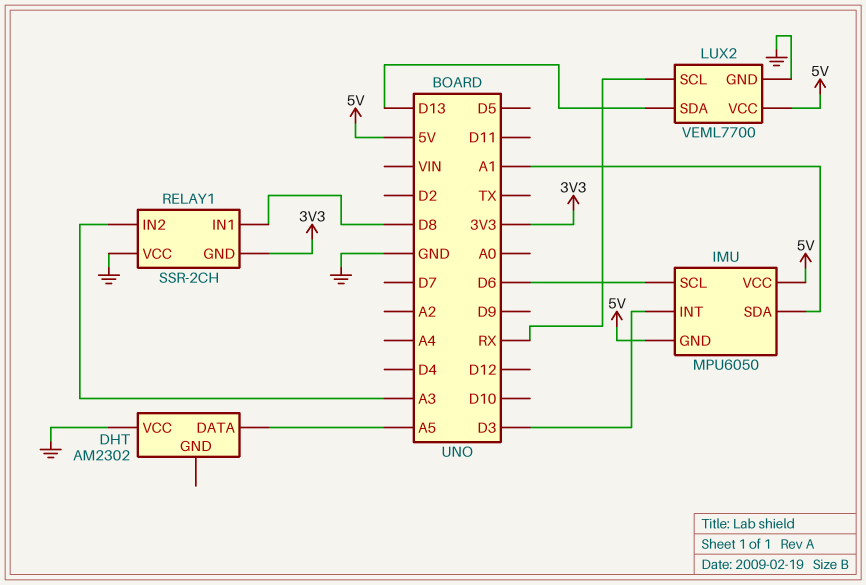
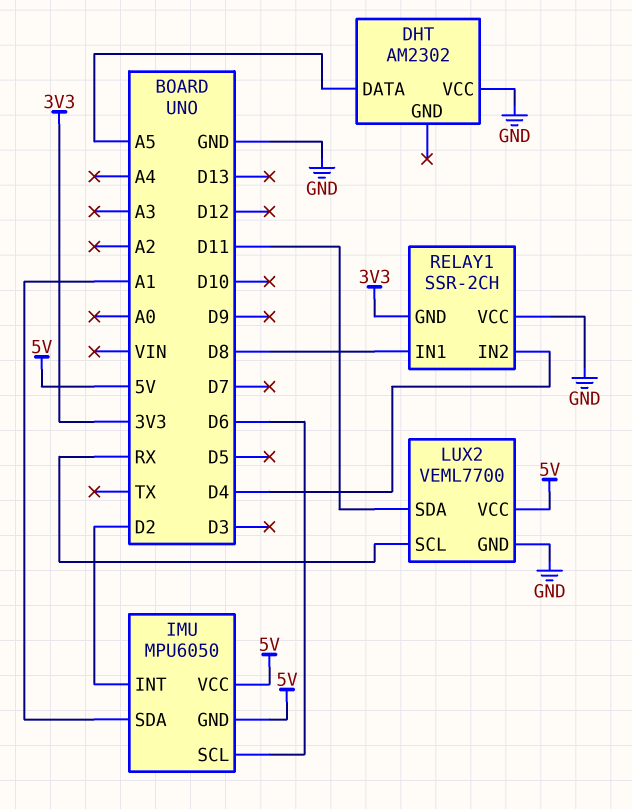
IMU pin INT: D3 -> D2
LUX2 pin SDA: D13 -> D11
RELAY1 pin IN2: A3 -> D4

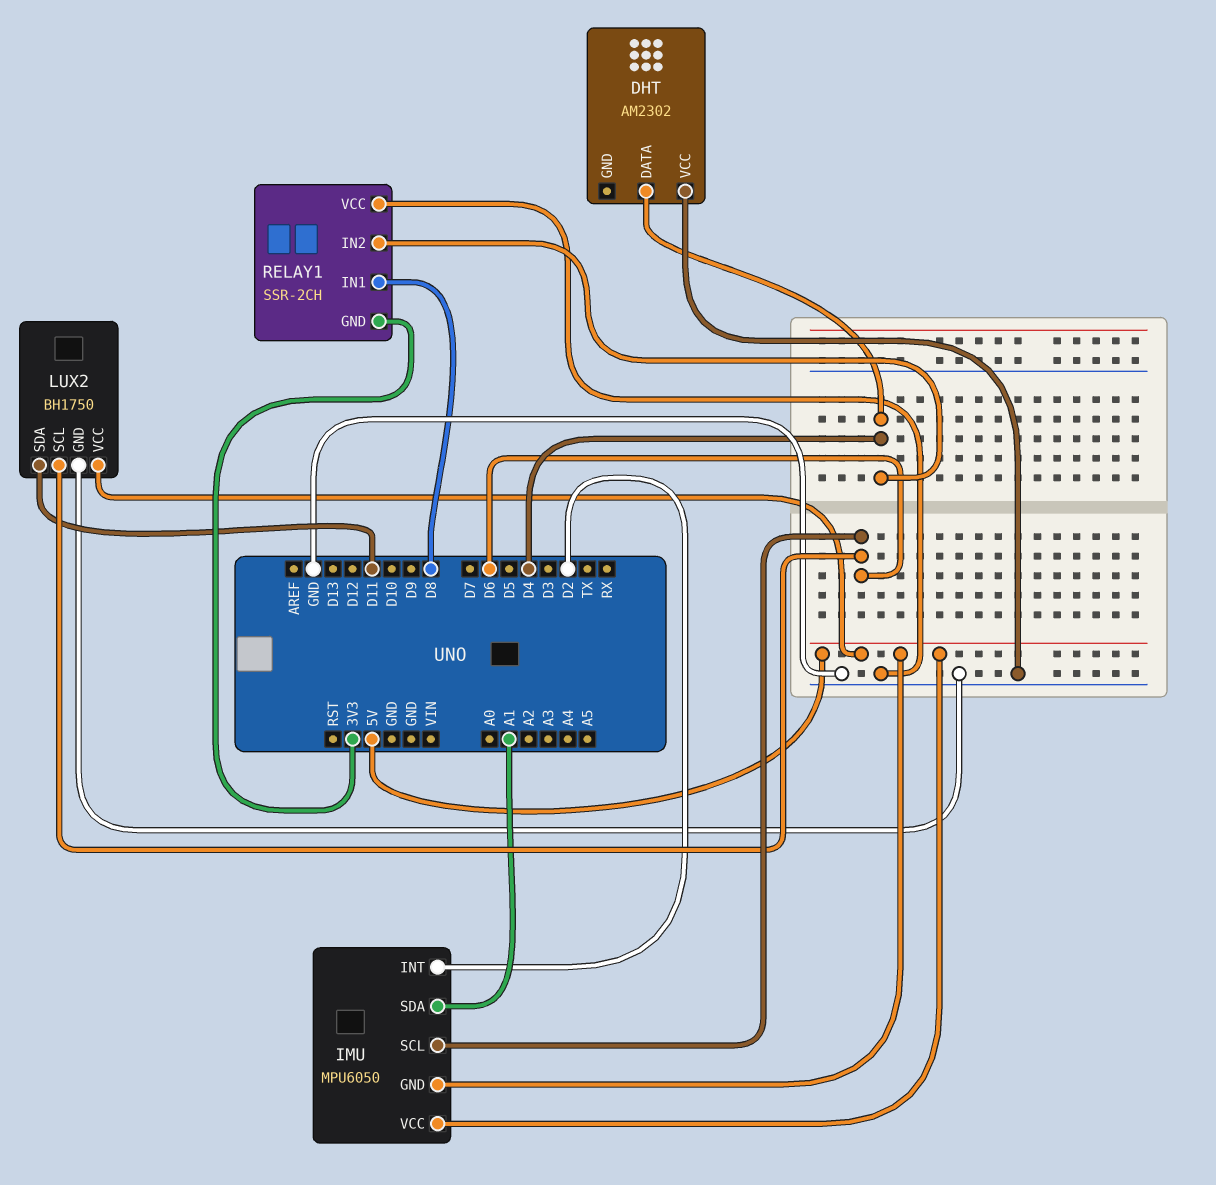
DHT pin DATA: A5 -> D4
LUX2: VEML7700 -> BH1750
LUX2 pin SCL: RX -> D6

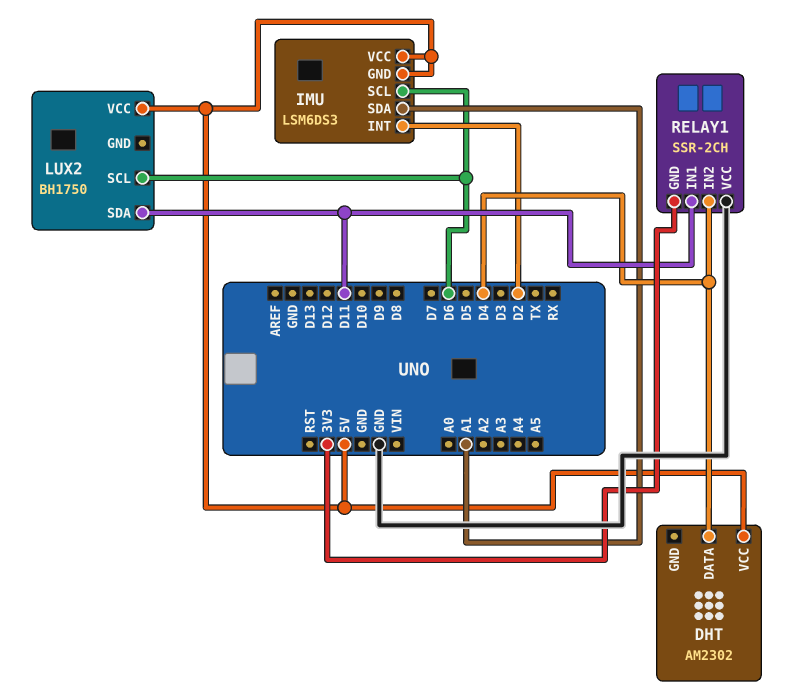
DHT pin VCC: GND -> 5V
IMU: MPU6050 -> LSM6DS3
LUX2 pin GND: GND -> none
RELAY1 pin IN1: D8 -> D11

